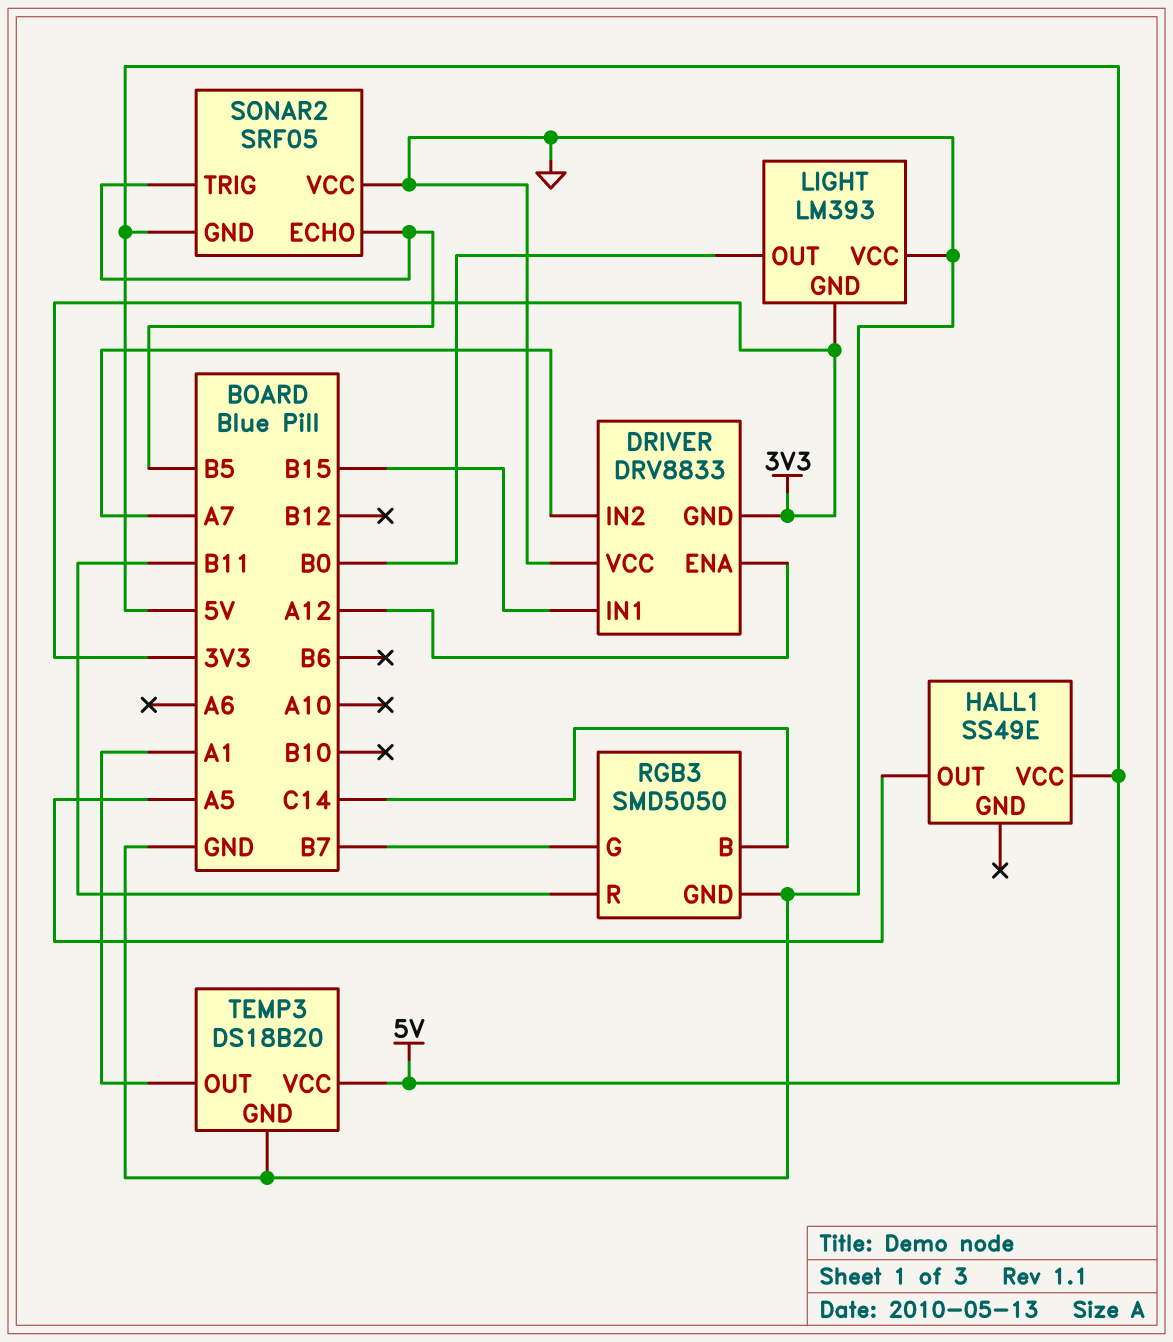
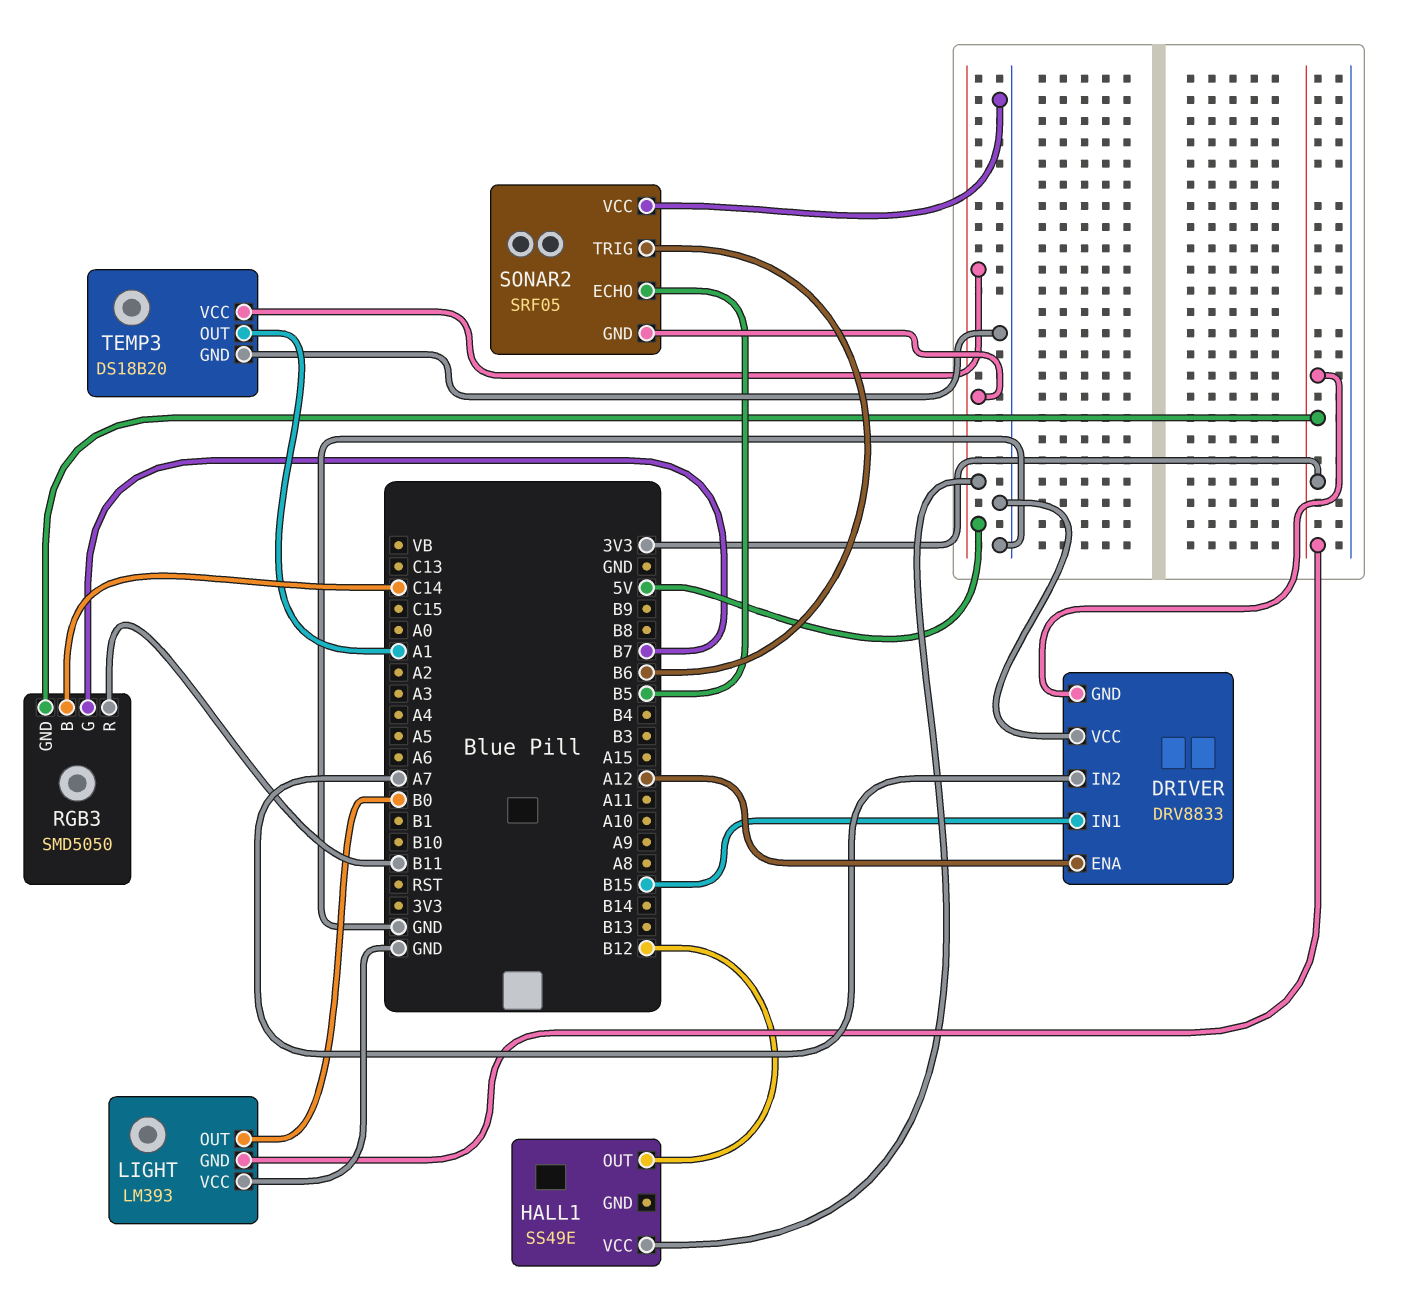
HALL1 pin OUT: A5 -> B12
RGB3 pin GND: GND -> 3V3
SONAR2 pin TRIG: B5 -> B6

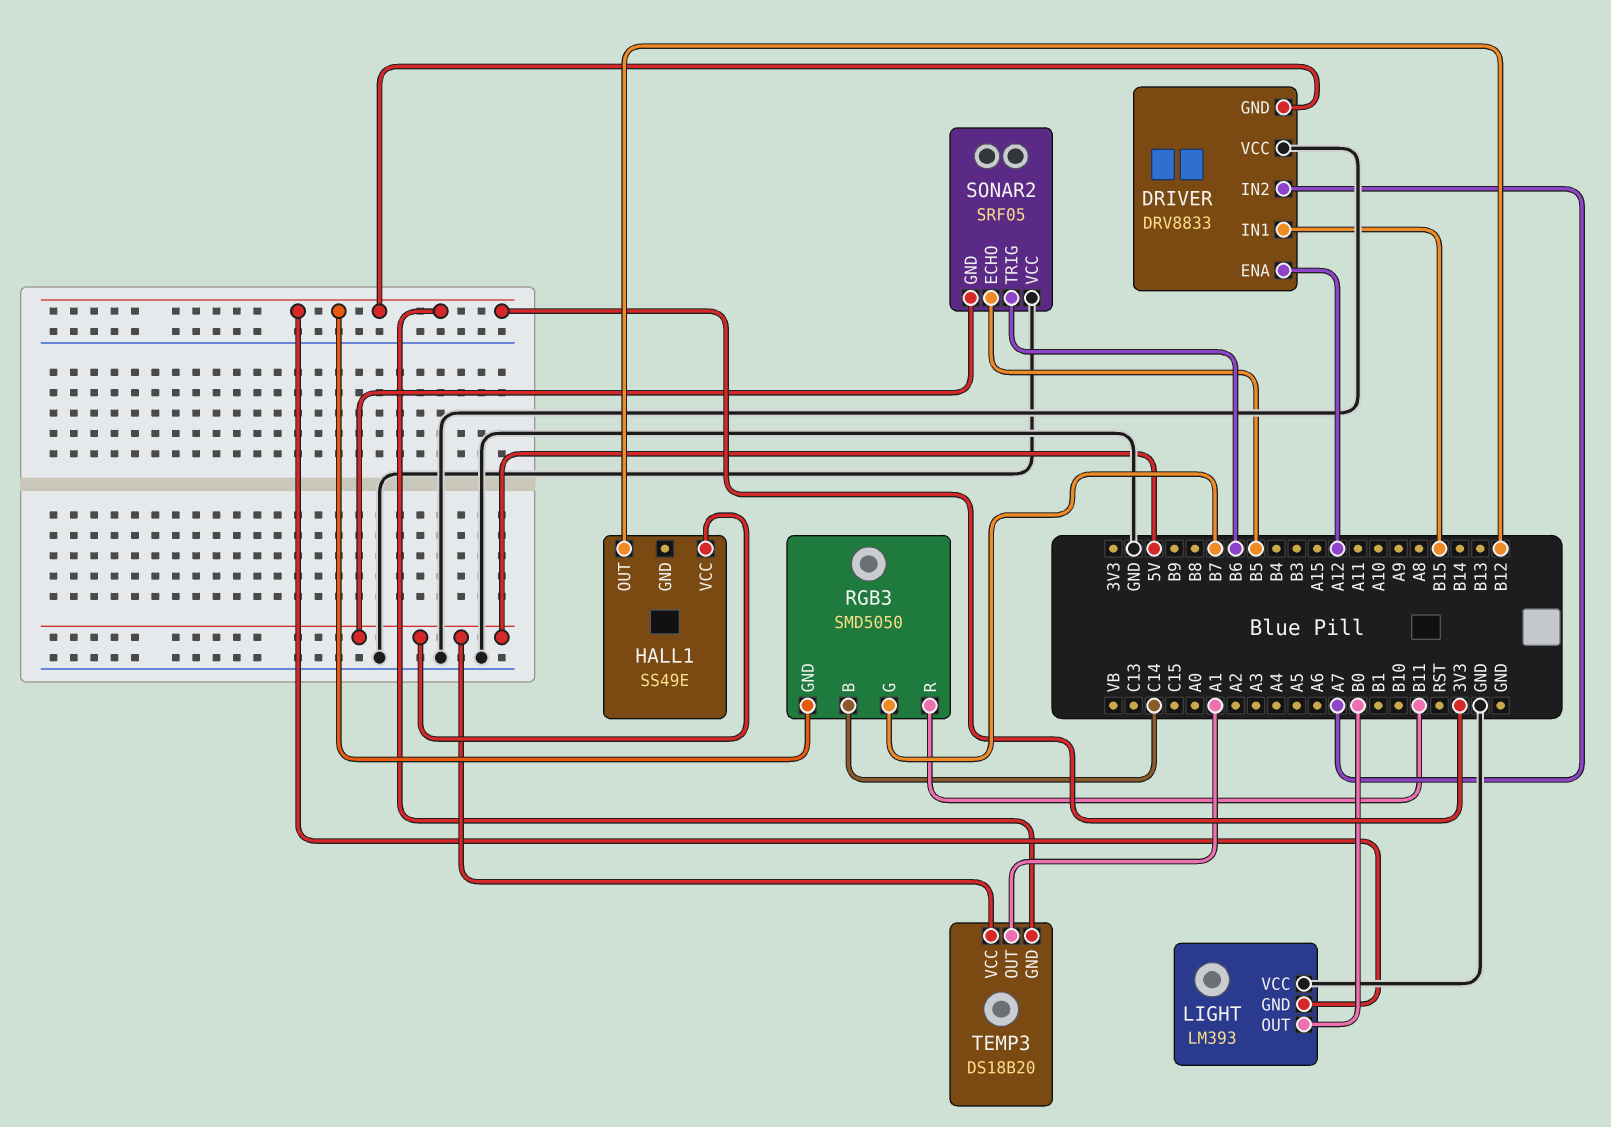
TEMP3 pin GND: GND -> 3V3

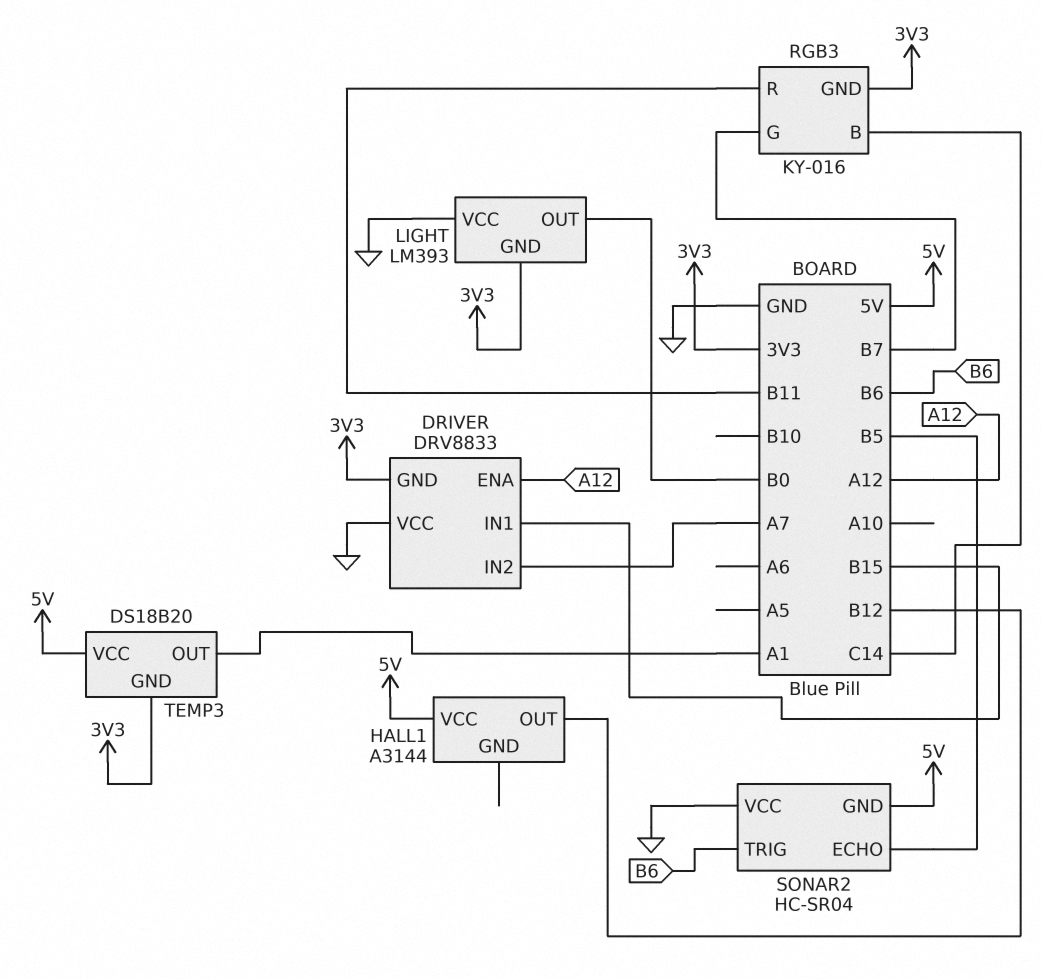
HALL1: SS49E -> A3144
RGB3: SMD5050 -> KY-016
SONAR2: SRF05 -> HC-SR04

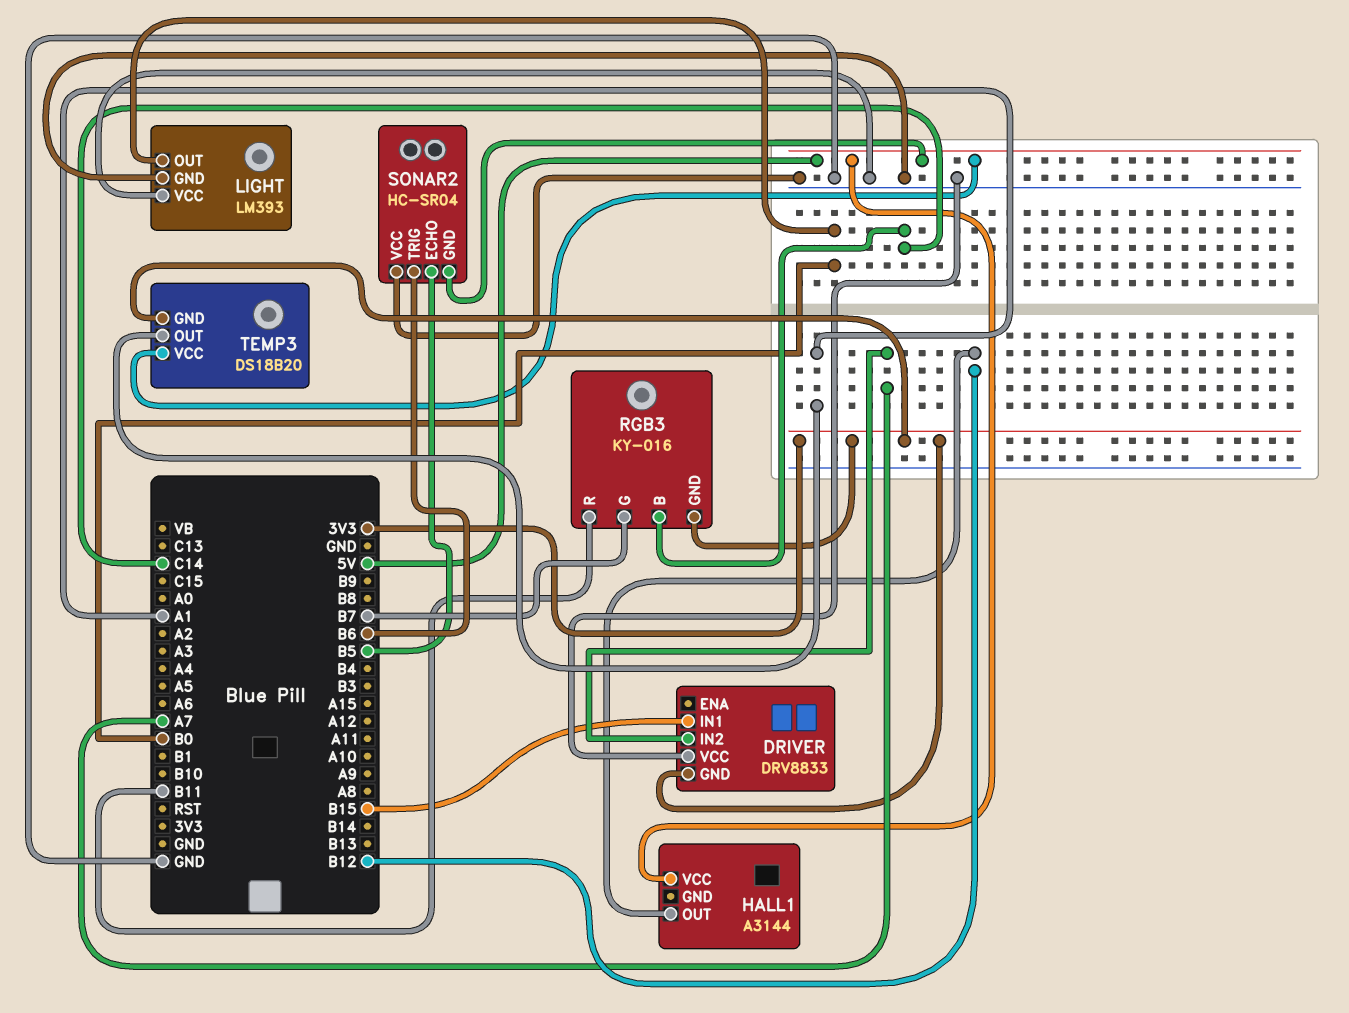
DRIVER pin ENA: A12 -> none
LIGHT pin GND: 3V3 -> GND

